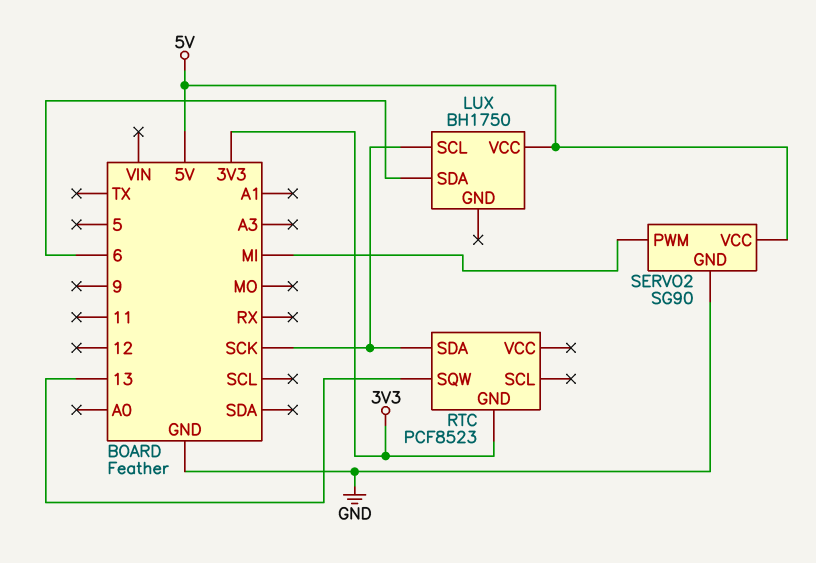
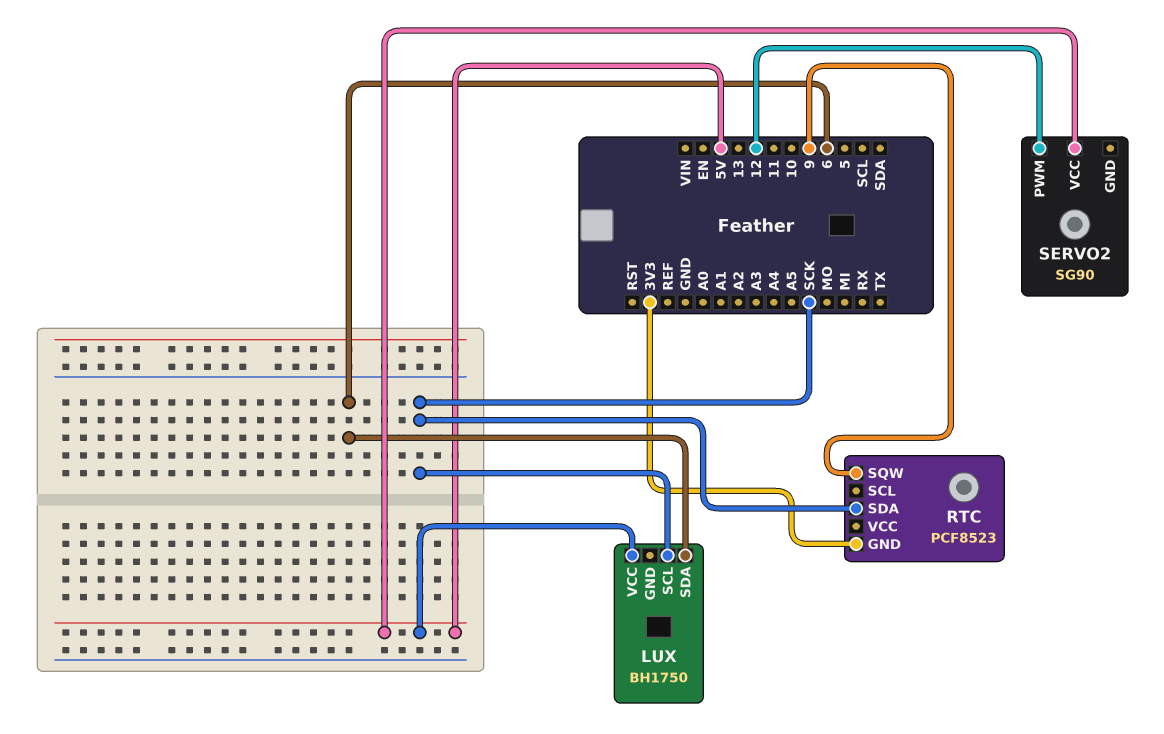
RTC pin SQW: 13 -> 9
SERVO2 pin GND: GND -> none
SERVO2 pin PWM: MI -> 12

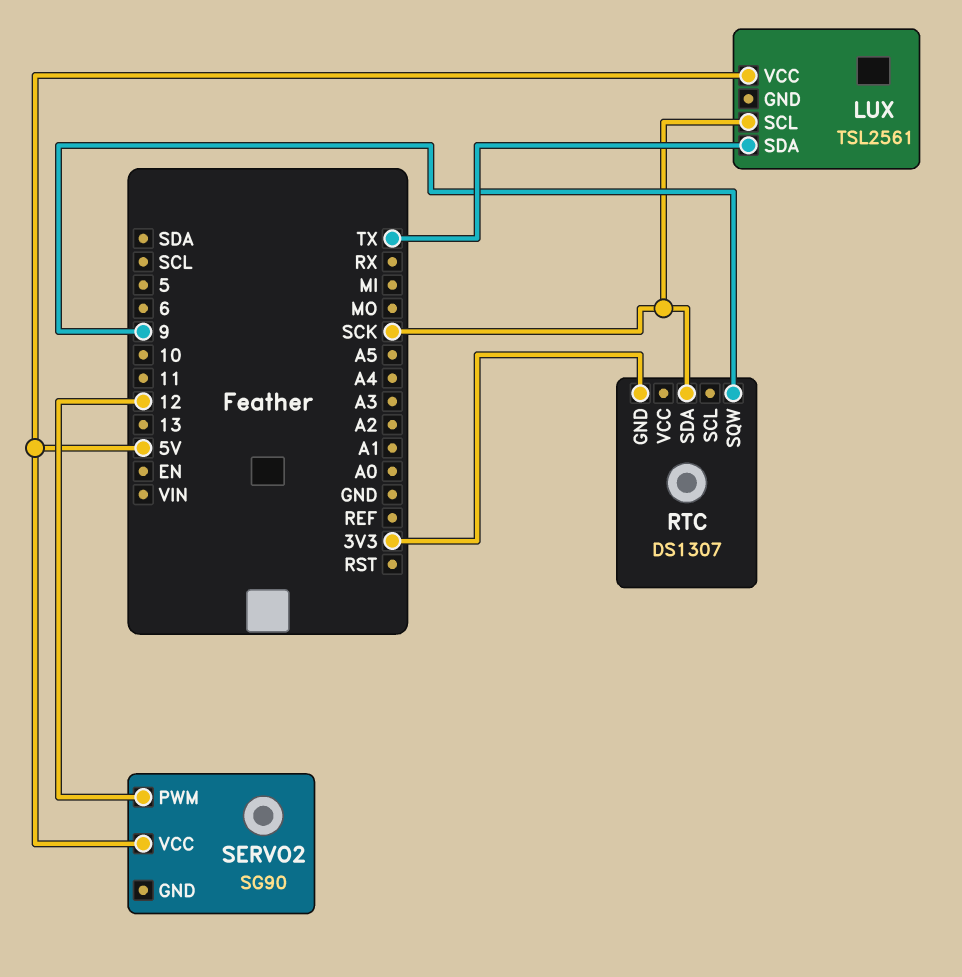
LUX: BH1750 -> TSL2561
LUX pin SDA: 6 -> TX
RTC: PCF8523 -> DS1307

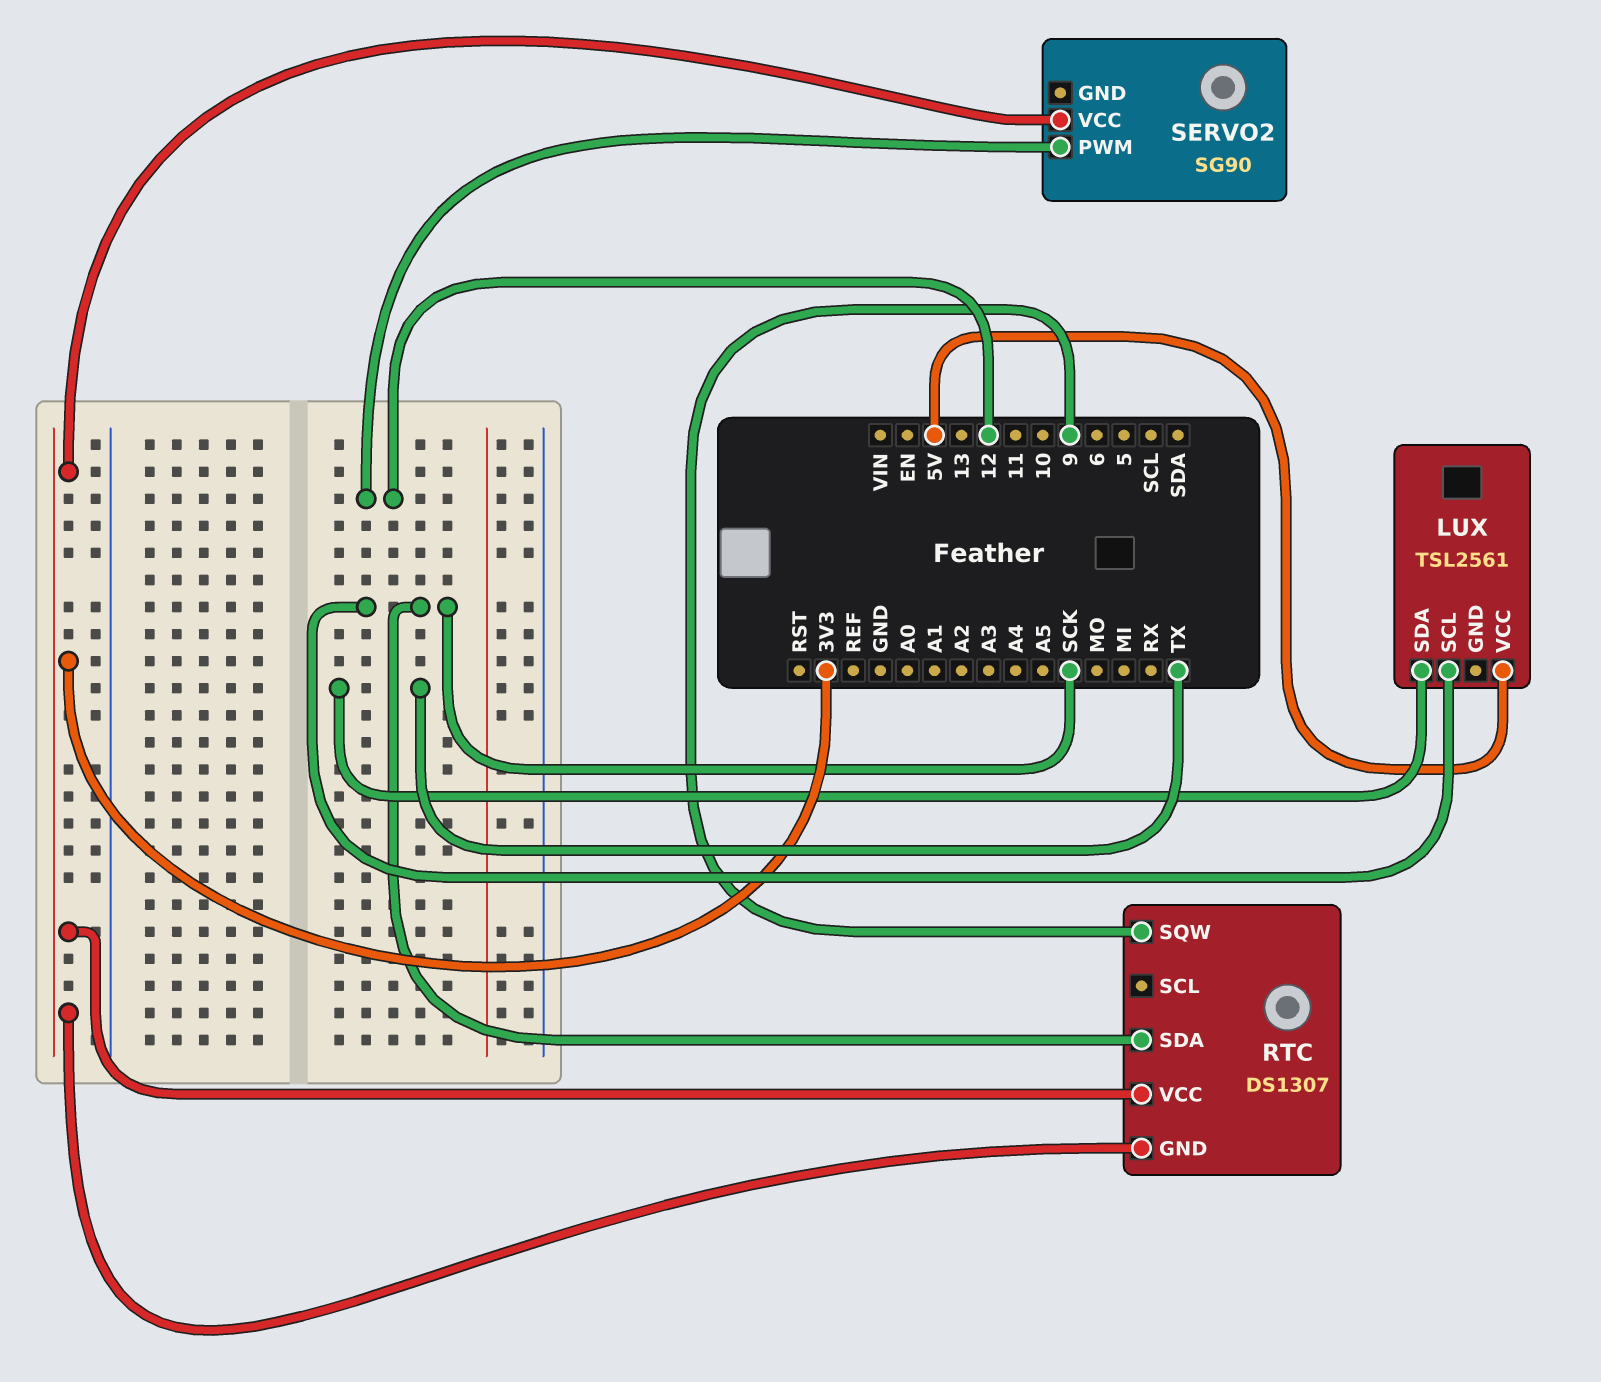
RTC pin VCC: none -> 3V3
SERVO2 pin VCC: 5V -> 3V3

